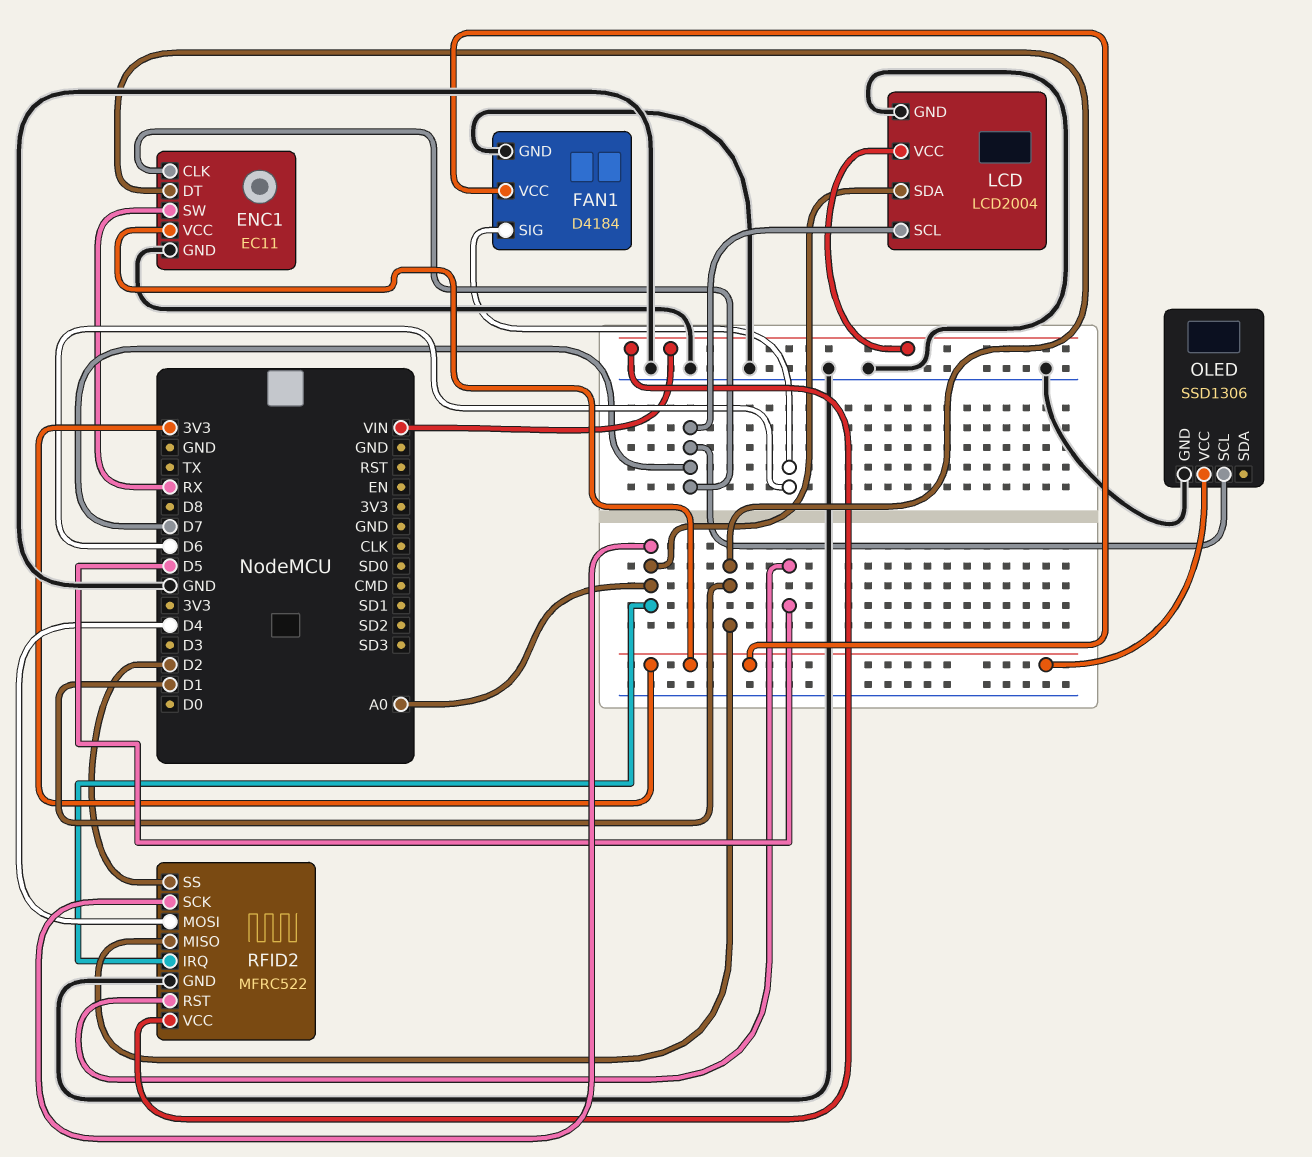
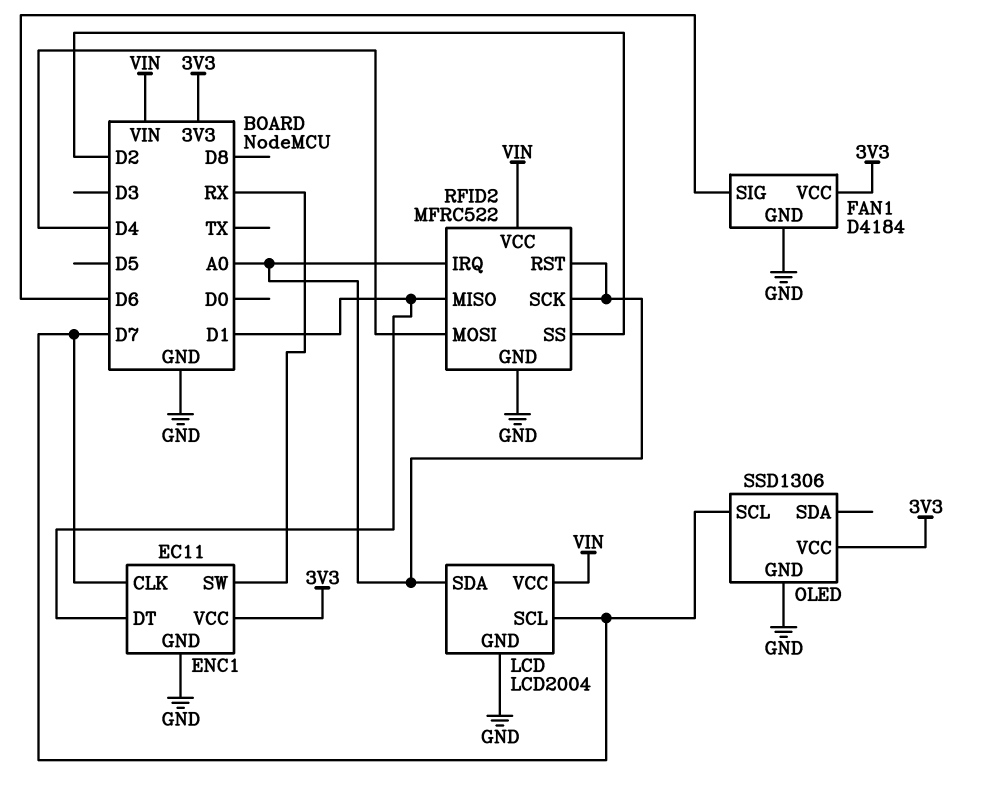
RFID2 pin RST: D5 -> A0

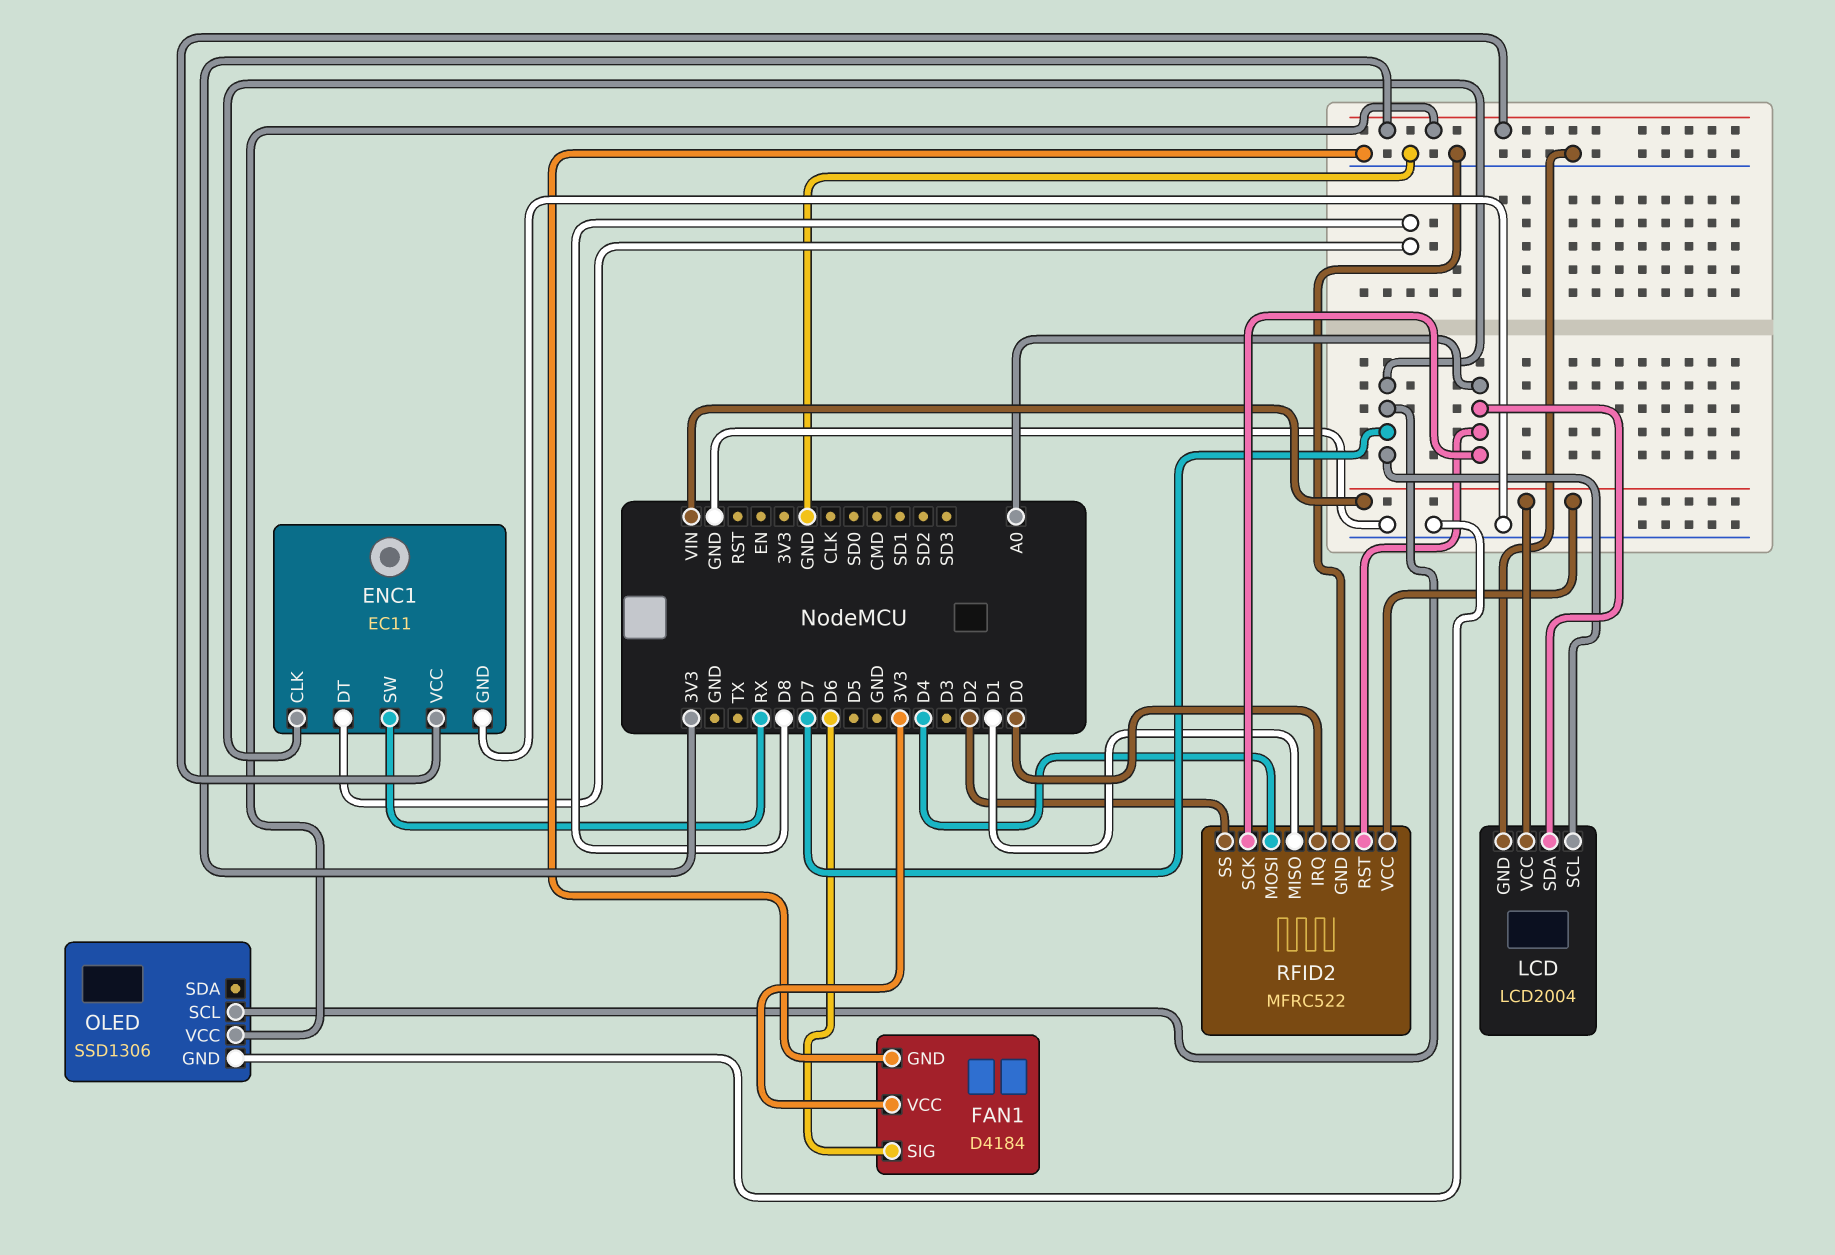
ENC1 pin DT: D1 -> D8
RFID2 pin IRQ: A0 -> D0

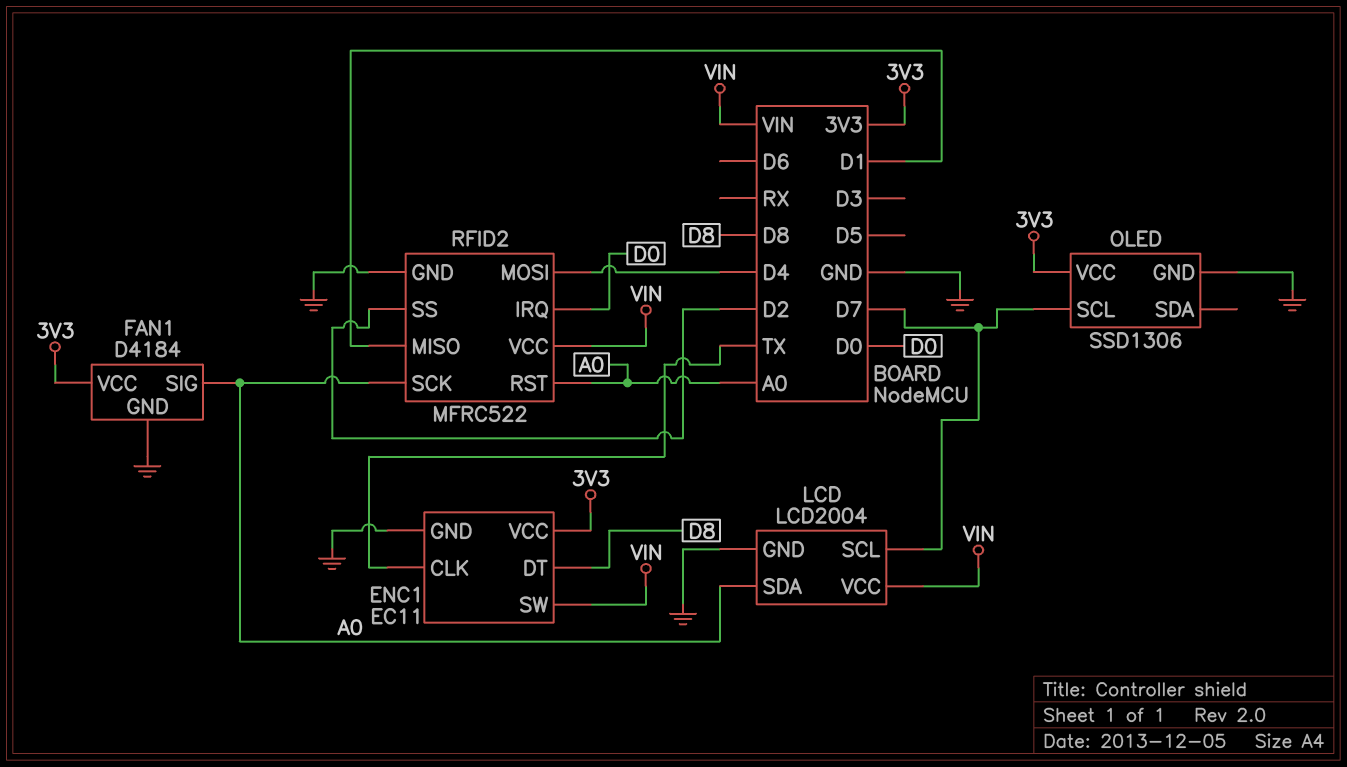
ENC1 pin CLK: D7 -> TX
ENC1 pin SW: RX -> VIN
FAN1 pin SIG: D6 -> A0

